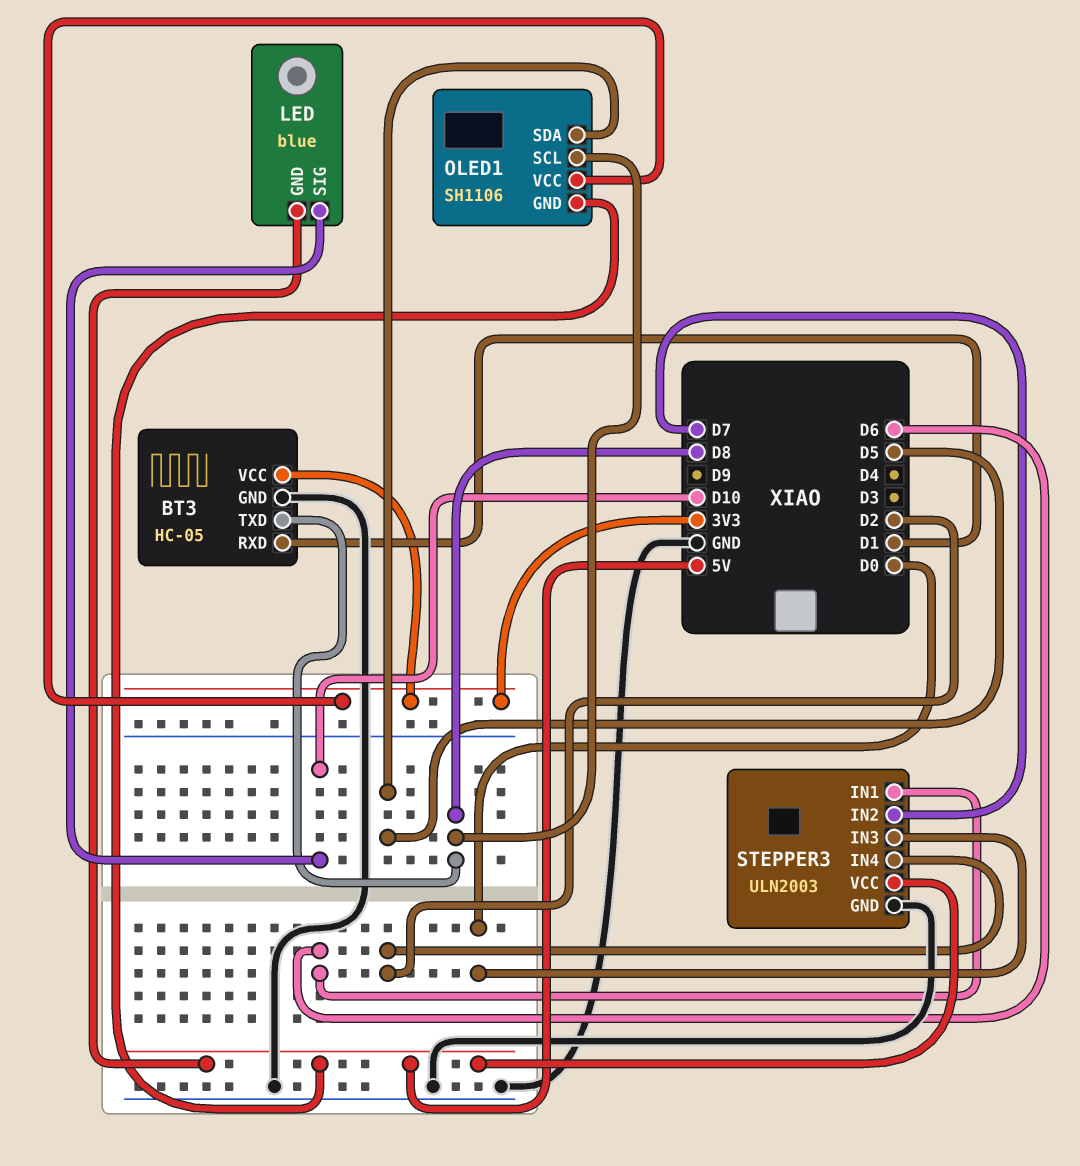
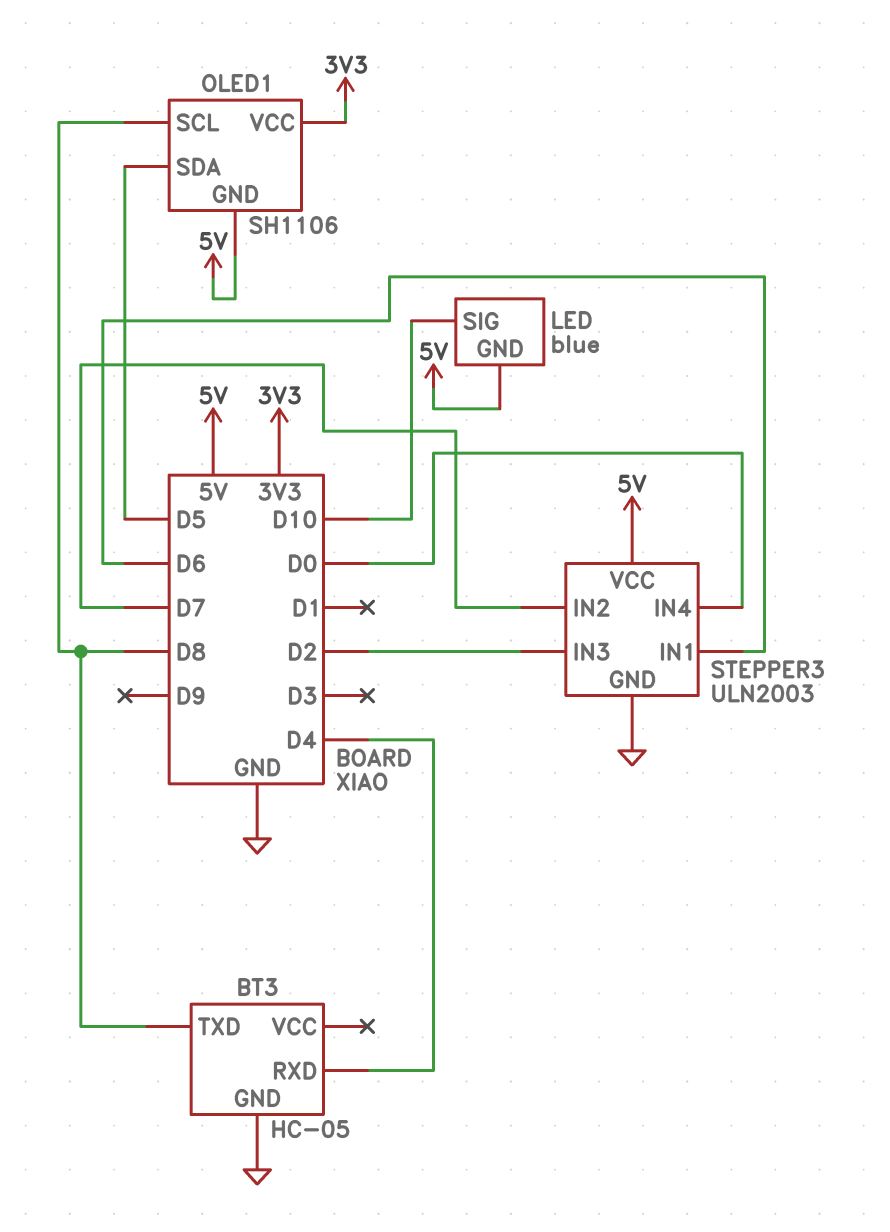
BT3 pin RXD: D1 -> D4
BT3 pin VCC: 3V3 -> none
STEPPER3 pin IN3: D0 -> D2
STEPPER3 pin IN4: D2 -> D0

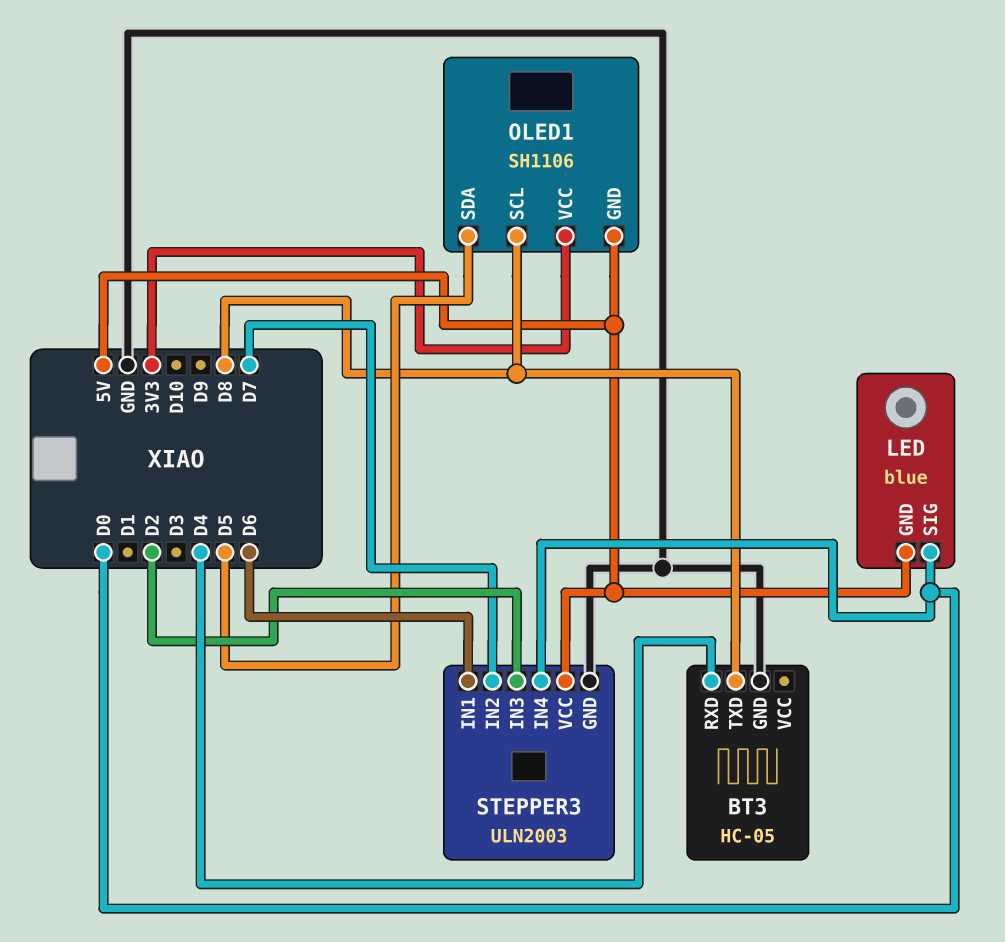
LED pin SIG: D10 -> D0

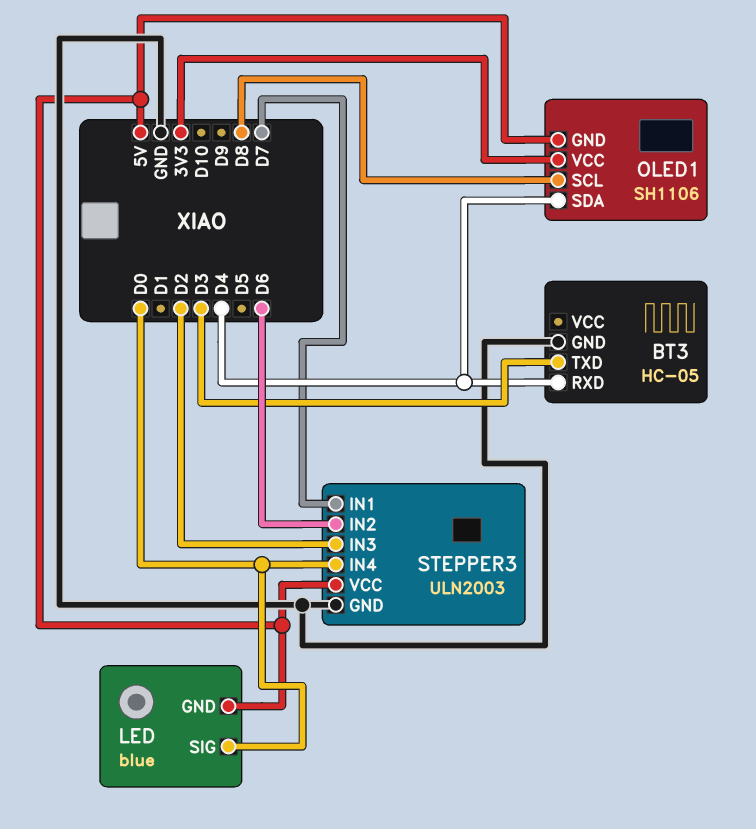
BT3 pin TXD: D8 -> D3
OLED1 pin SDA: D5 -> D4
STEPPER3 pin IN1: D6 -> D7
STEPPER3 pin IN2: D7 -> D6

